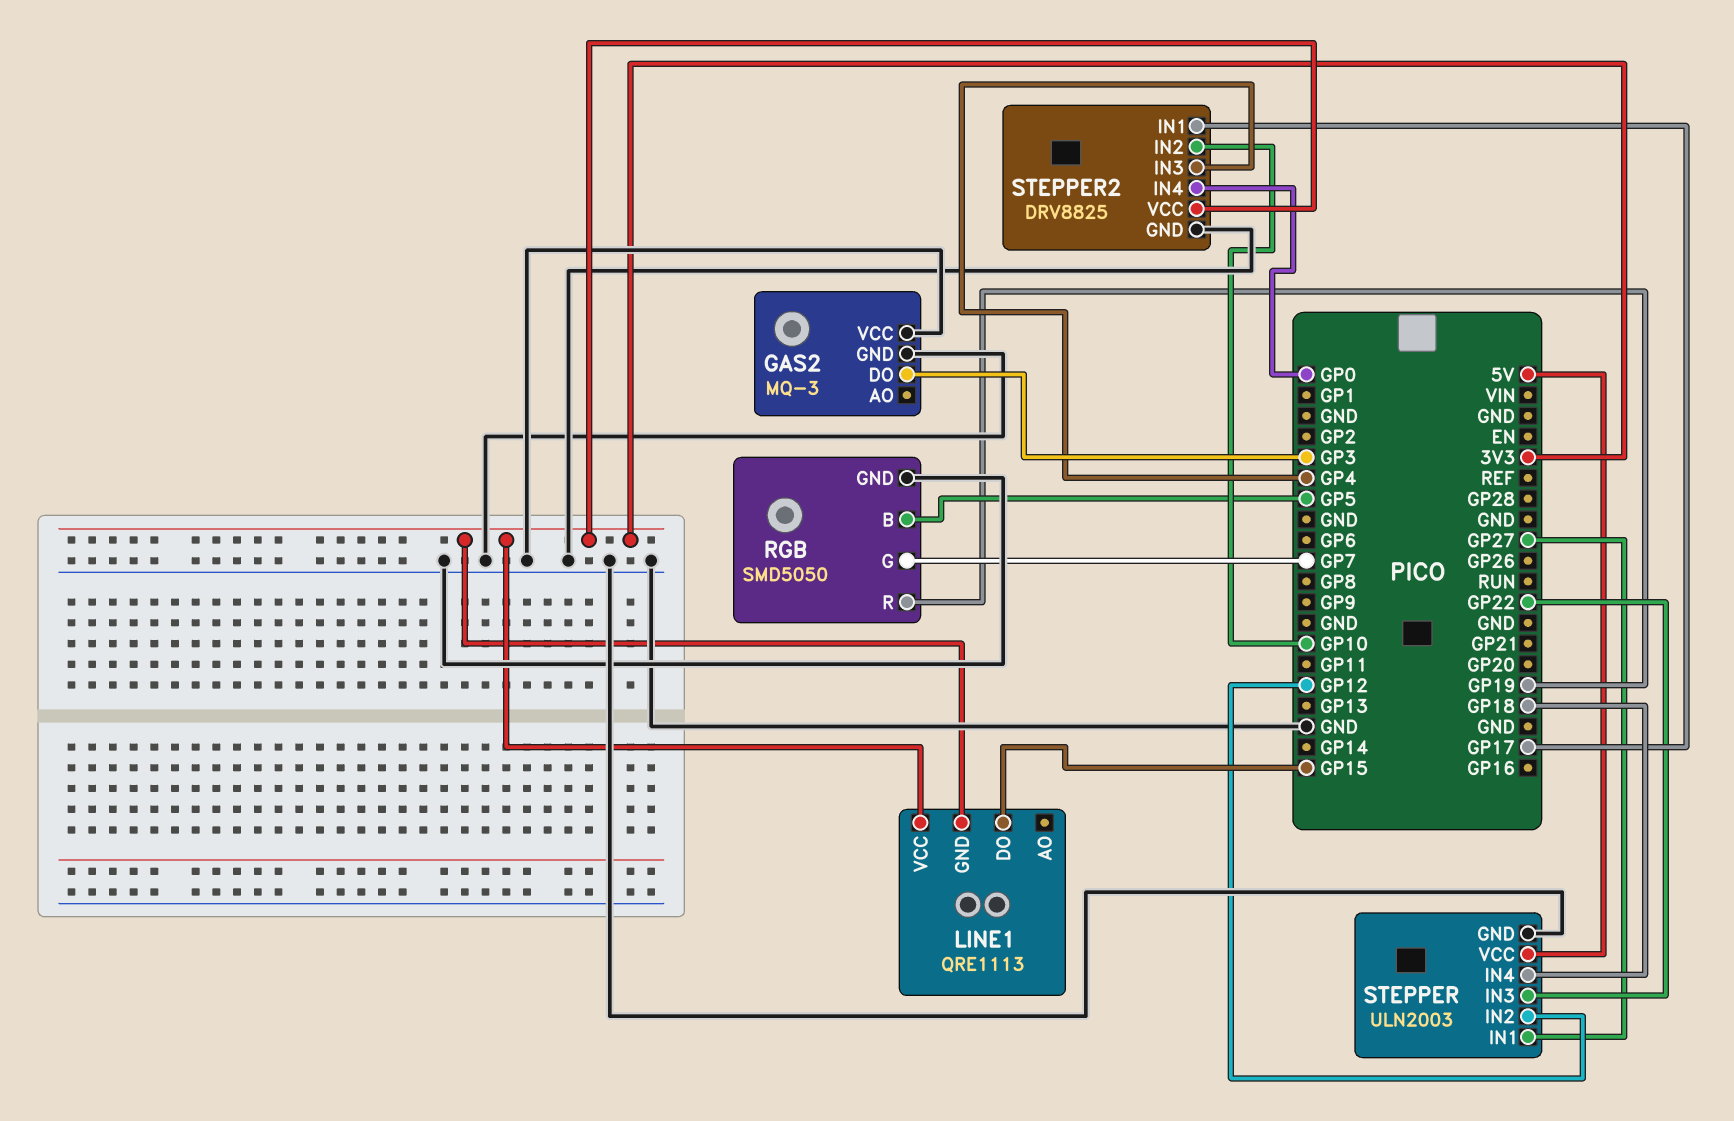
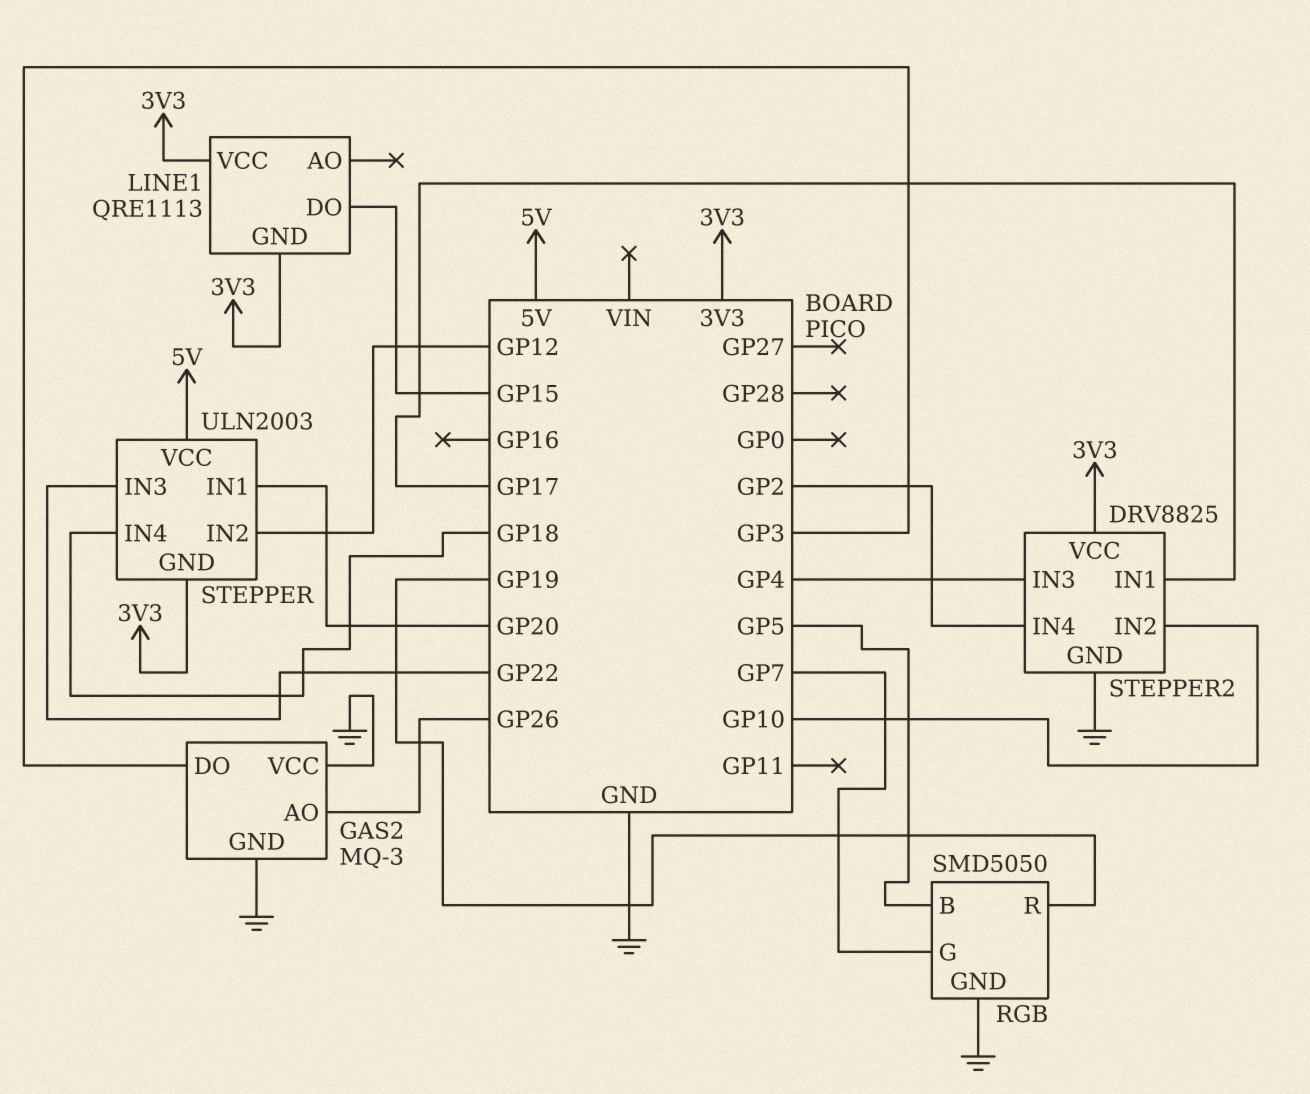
GAS2 pin AO: none -> GP26
STEPPER pin GND: GND -> 3V3
STEPPER pin IN1: GP27 -> GP20
STEPPER2 pin IN4: GP0 -> GP2

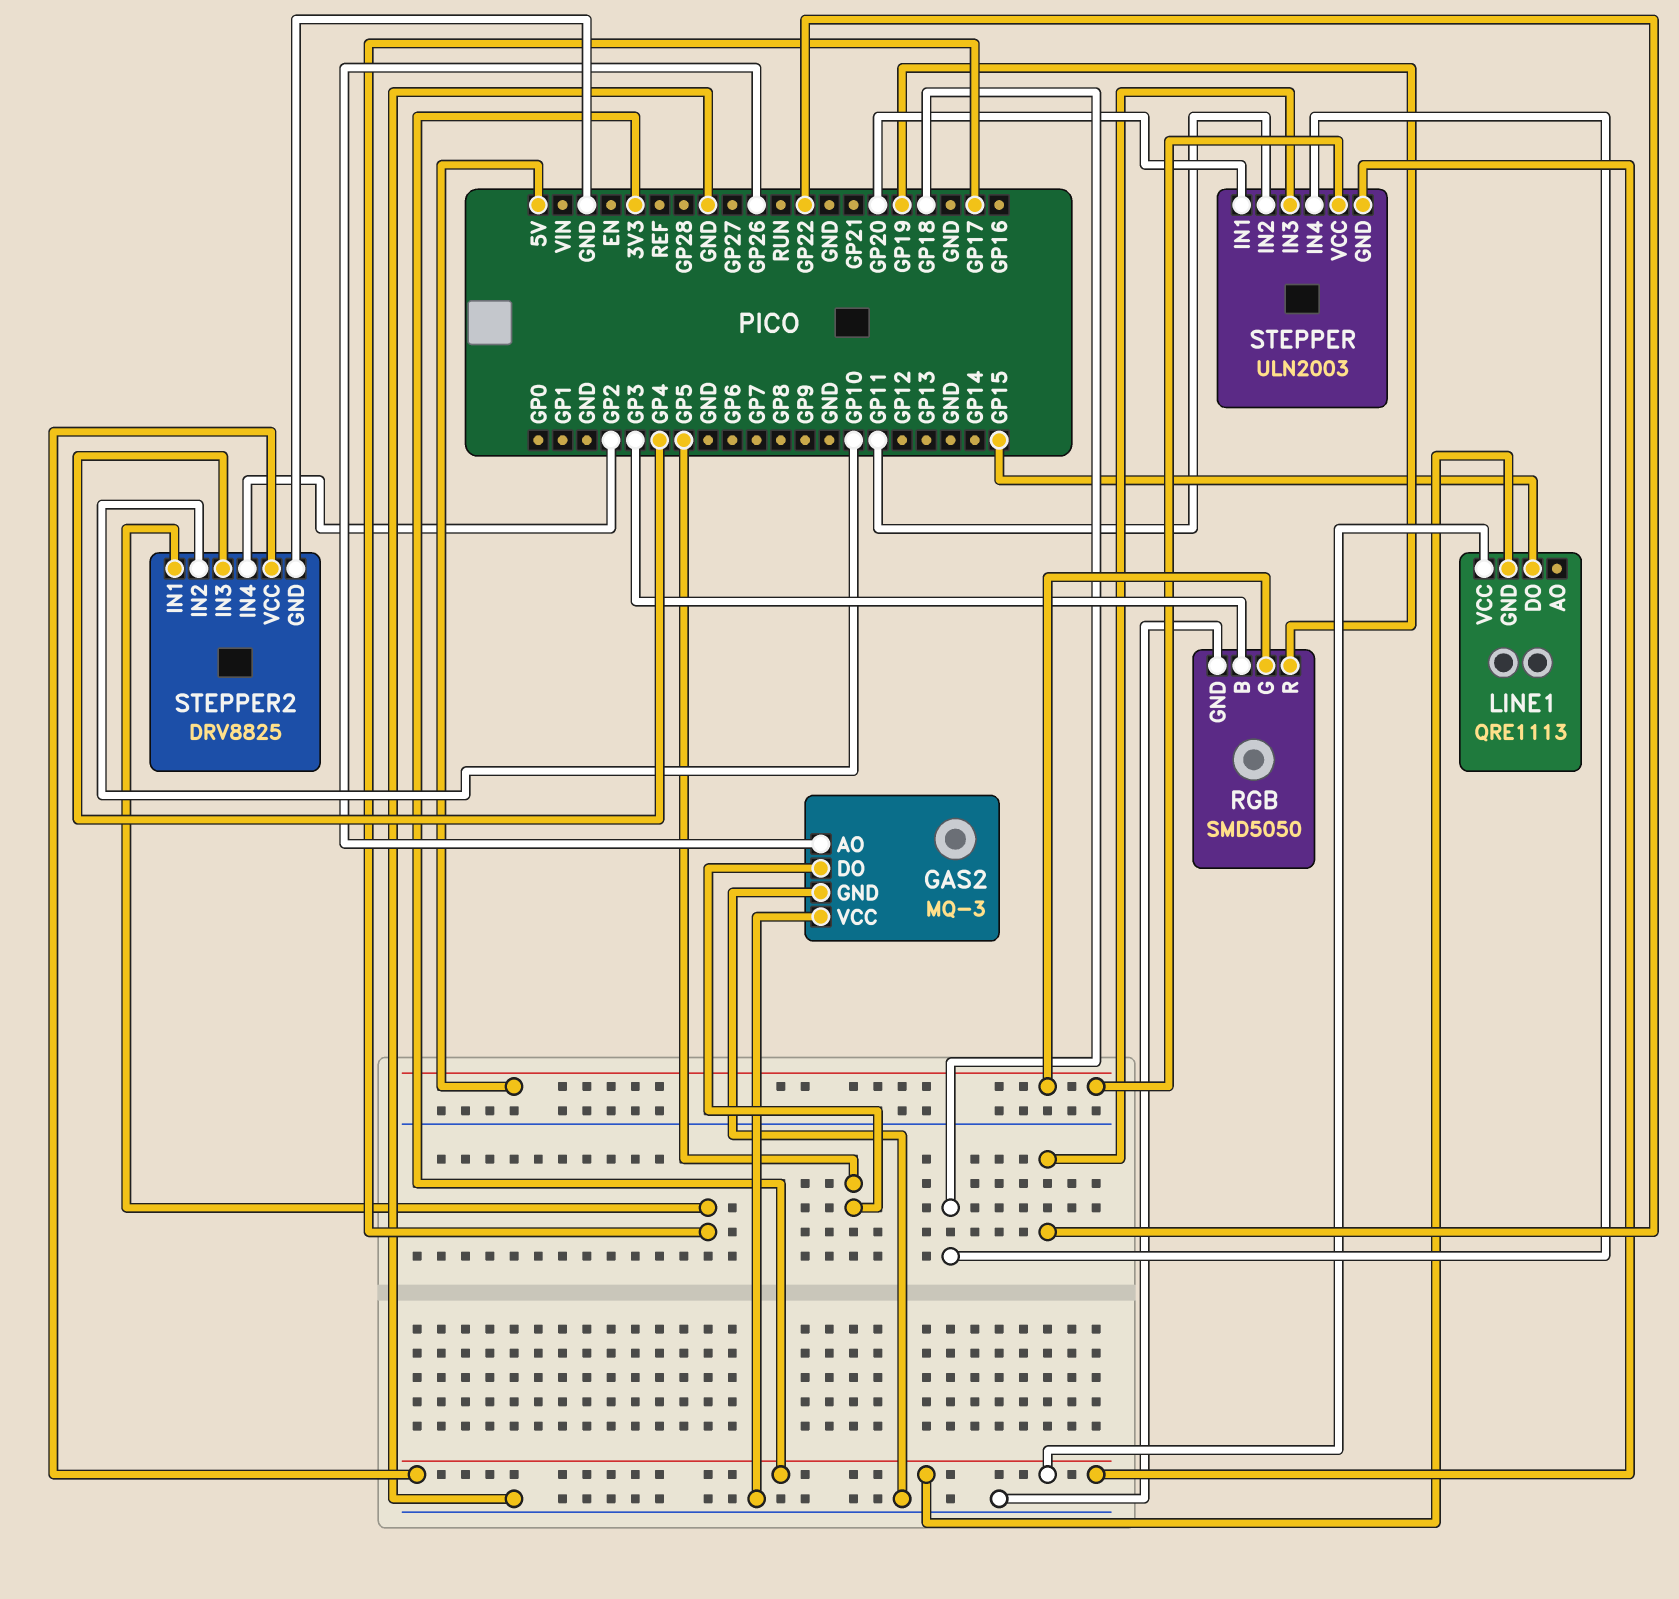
GAS2 pin DO: GP3 -> GP5
RGB pin B: GP5 -> GP3
RGB pin G: GP7 -> 5V
STEPPER pin IN2: GP12 -> GP11

